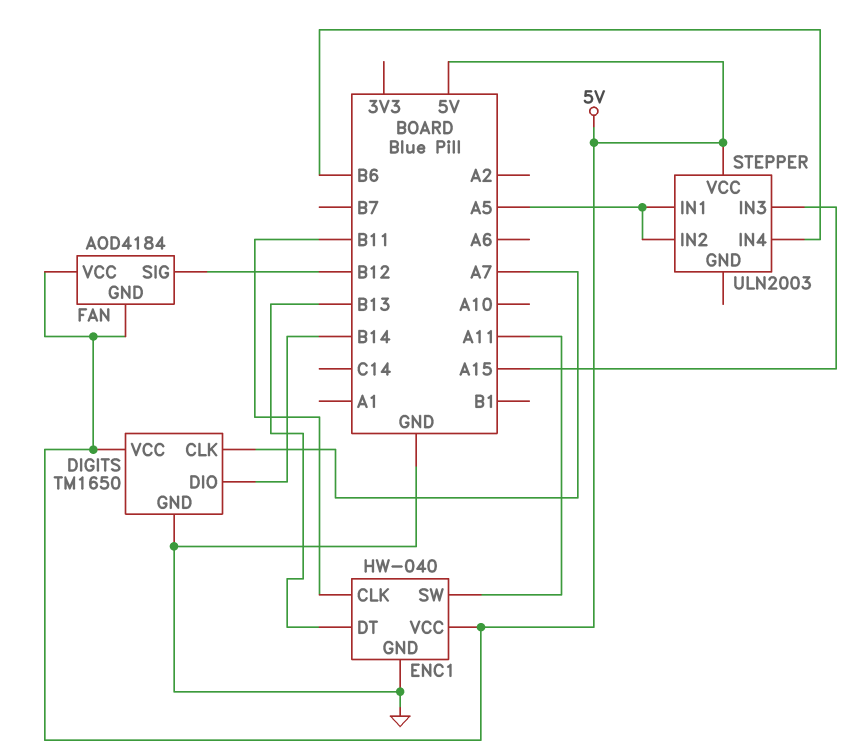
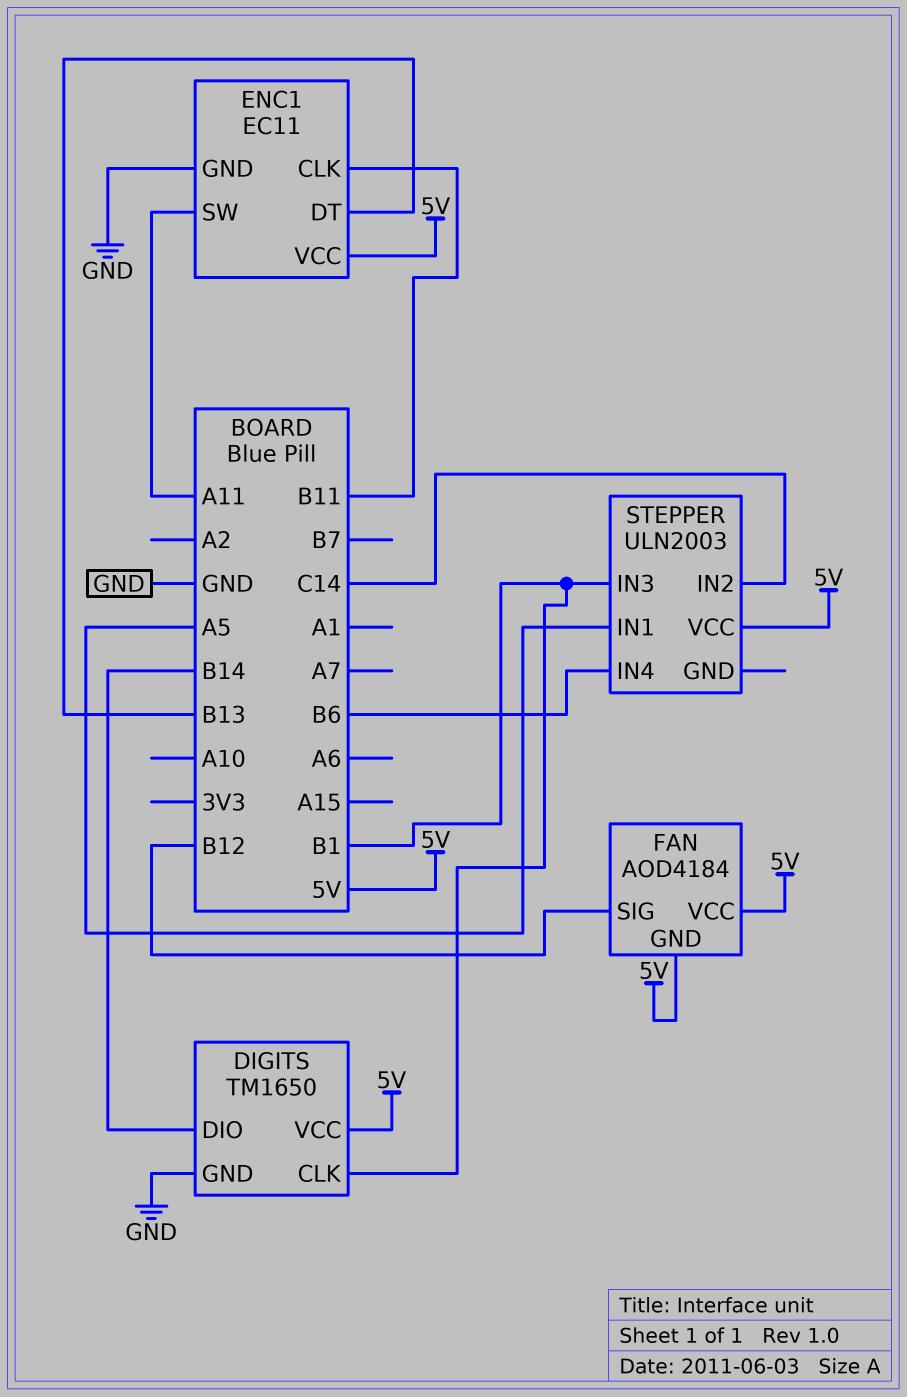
DIGITS pin CLK: A7 -> B1
ENC1: HW-040 -> EC11
STEPPER pin IN2: A5 -> C14
STEPPER pin IN3: A15 -> B1

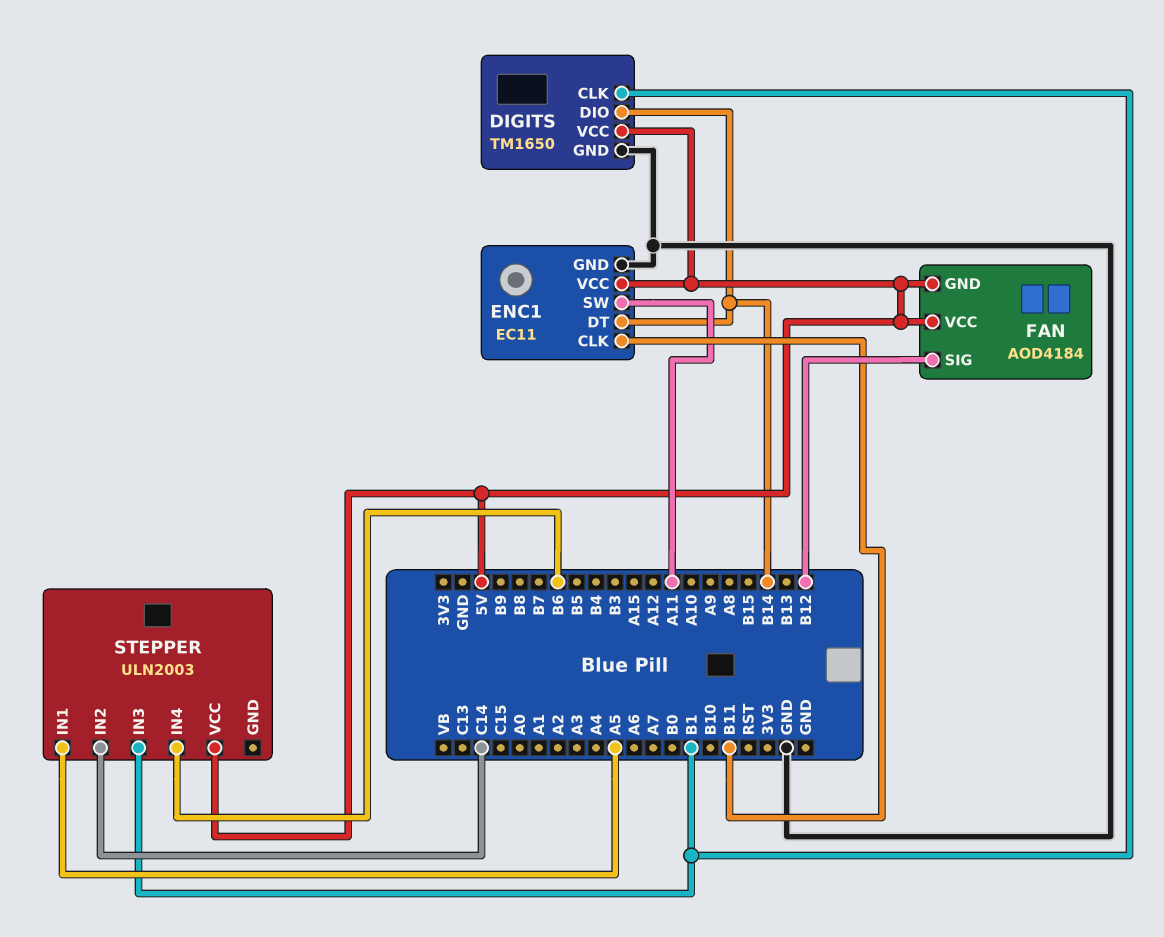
ENC1 pin DT: B13 -> B14

